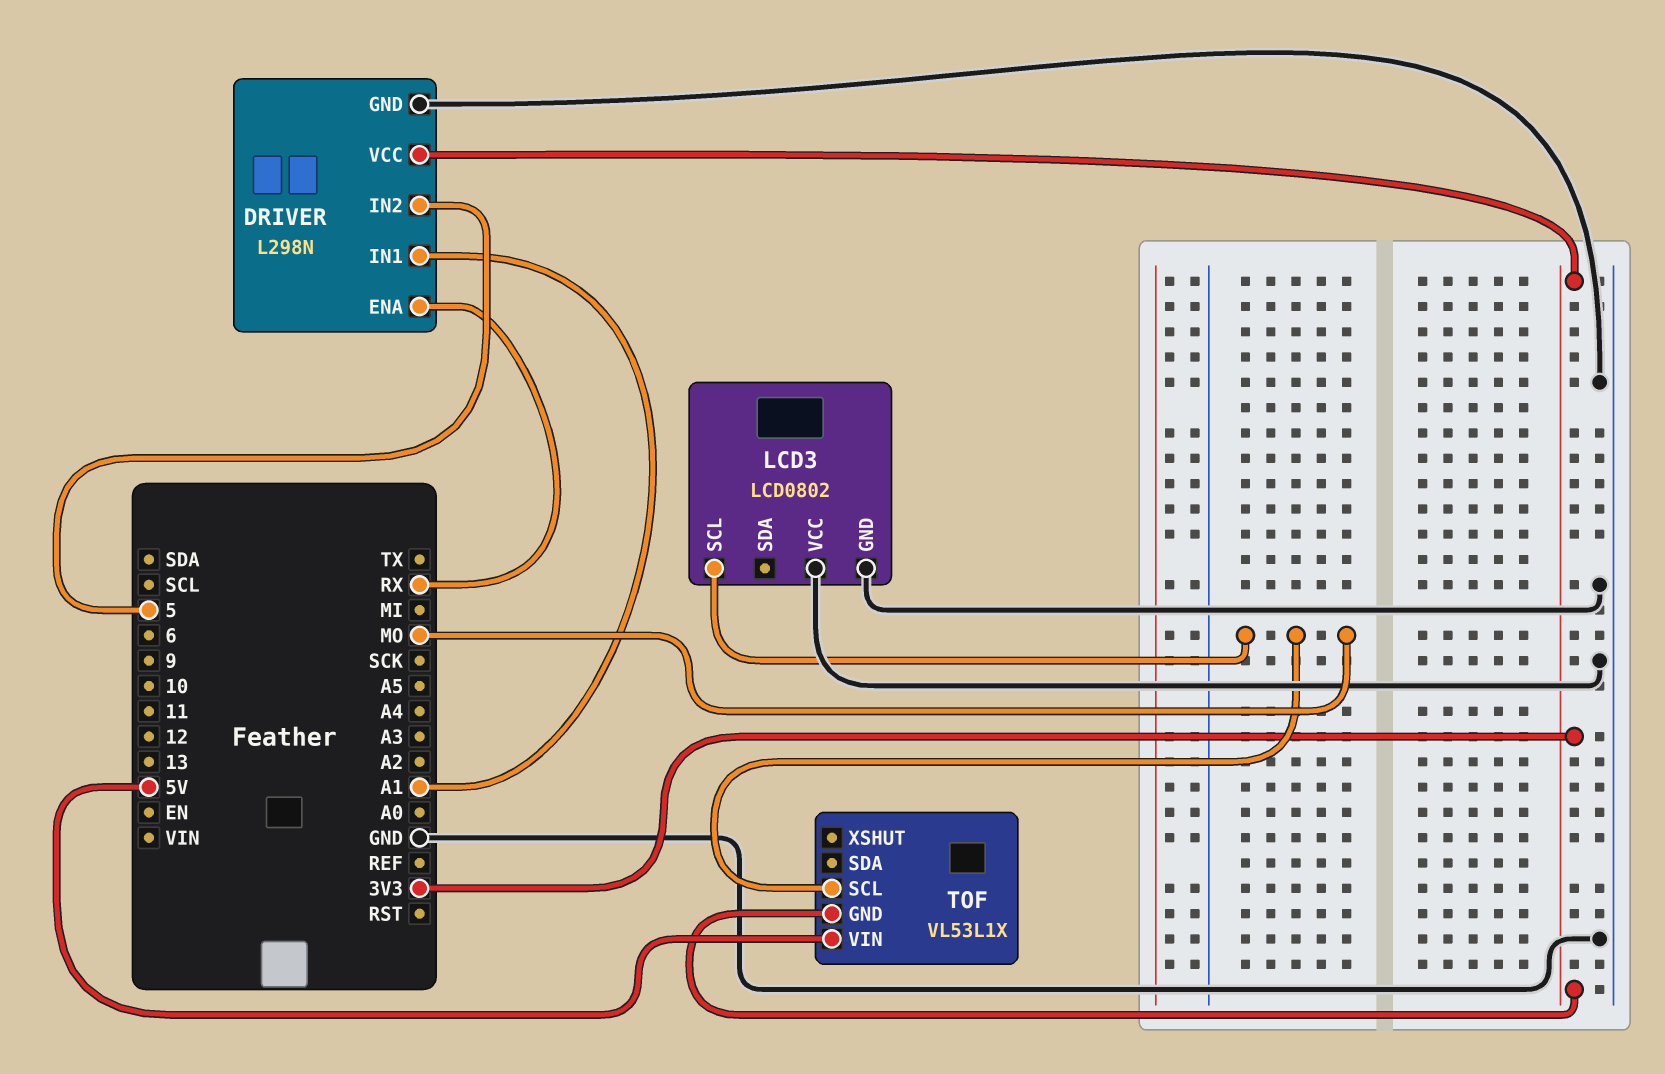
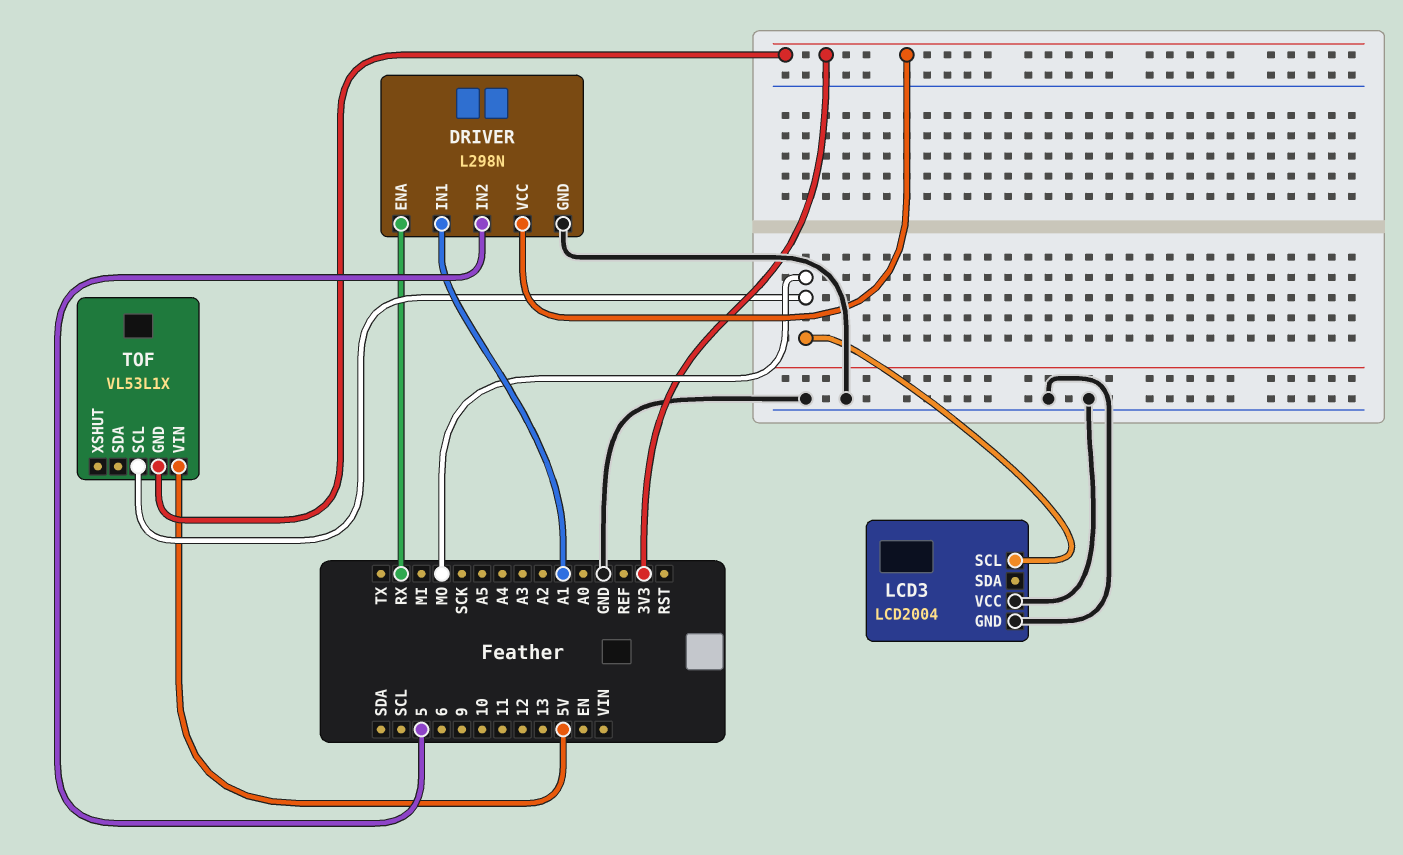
LCD3: LCD0802 -> LCD2004

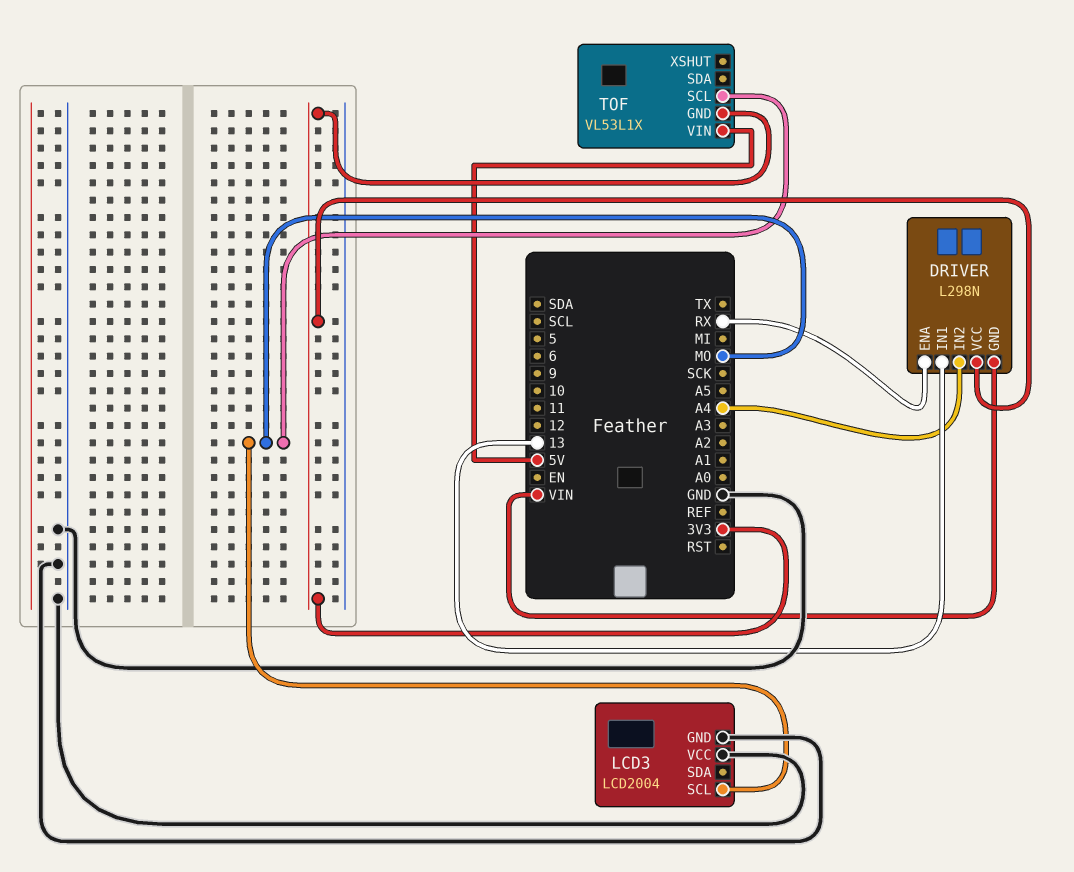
DRIVER pin GND: GND -> VIN
DRIVER pin IN1: A1 -> 13
DRIVER pin IN2: 5 -> A4

